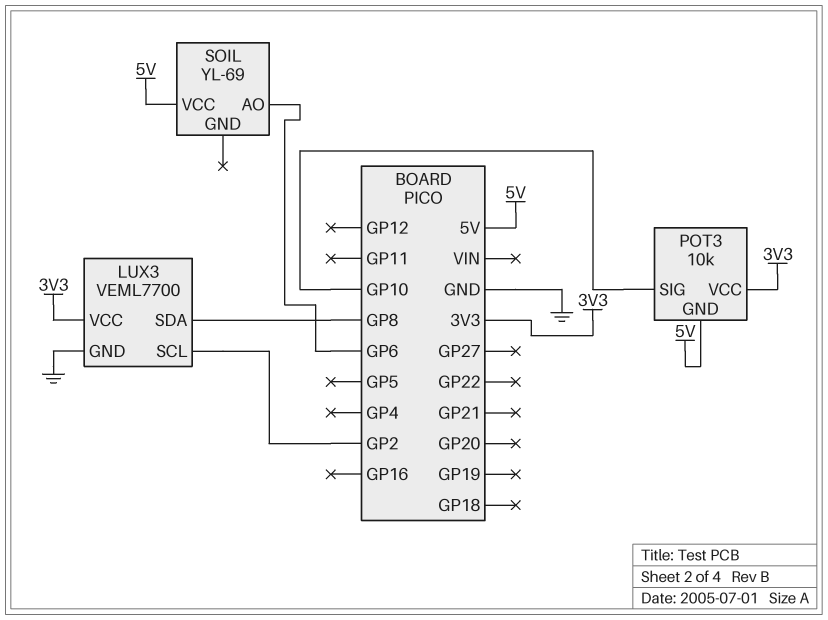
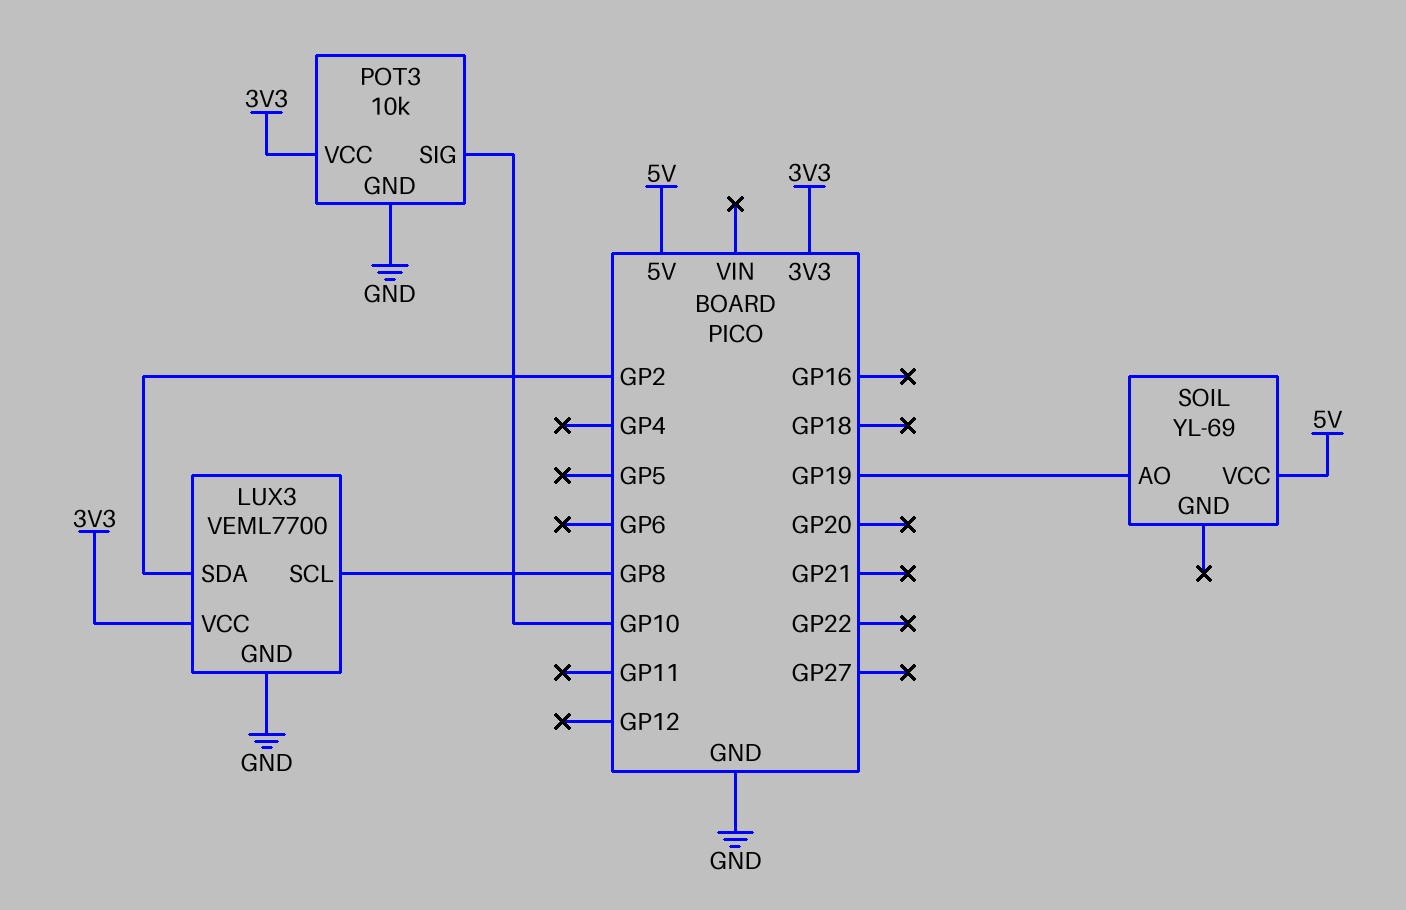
LUX3 pin SCL: GP2 -> GP8
LUX3 pin SDA: GP8 -> GP2
POT3 pin GND: 5V -> GND
SOIL pin AO: GP6 -> GP19

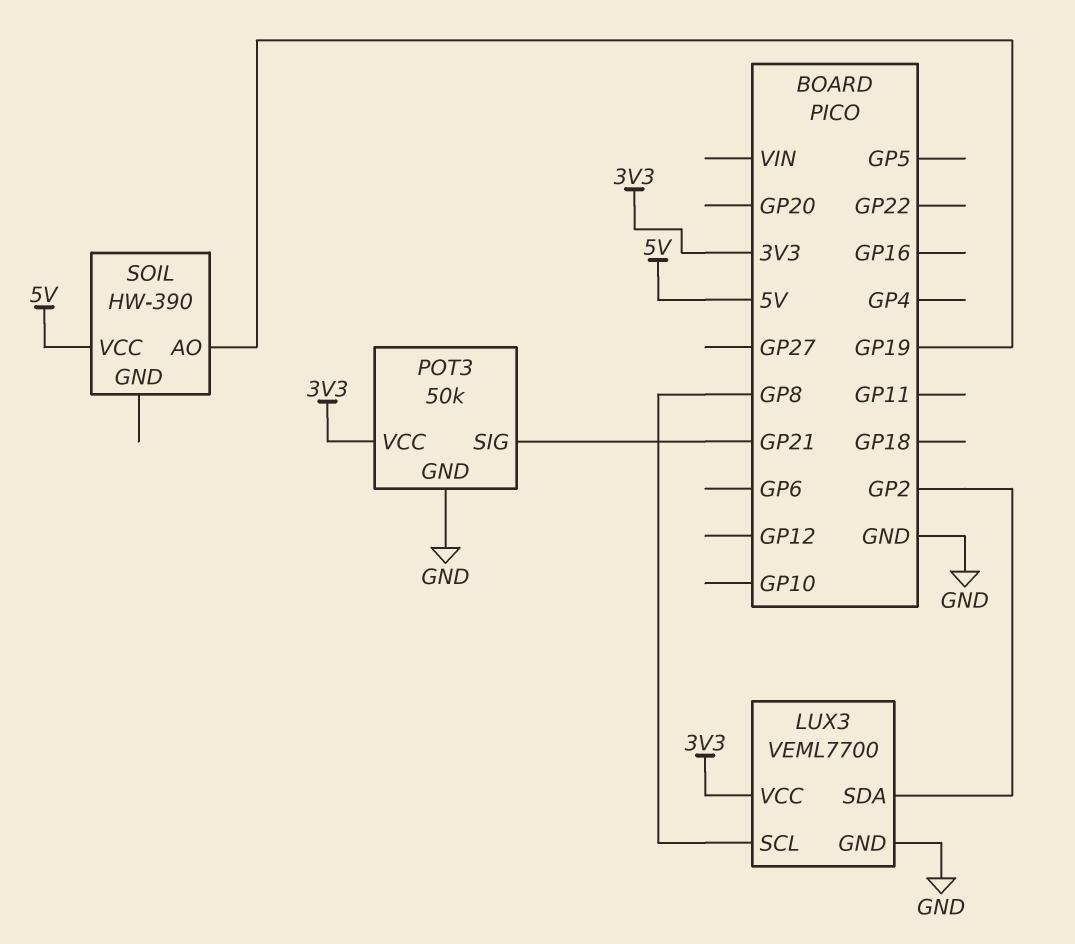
POT3: 10k -> 50k
POT3 pin SIG: GP10 -> GP21
SOIL: YL-69 -> HW-390

